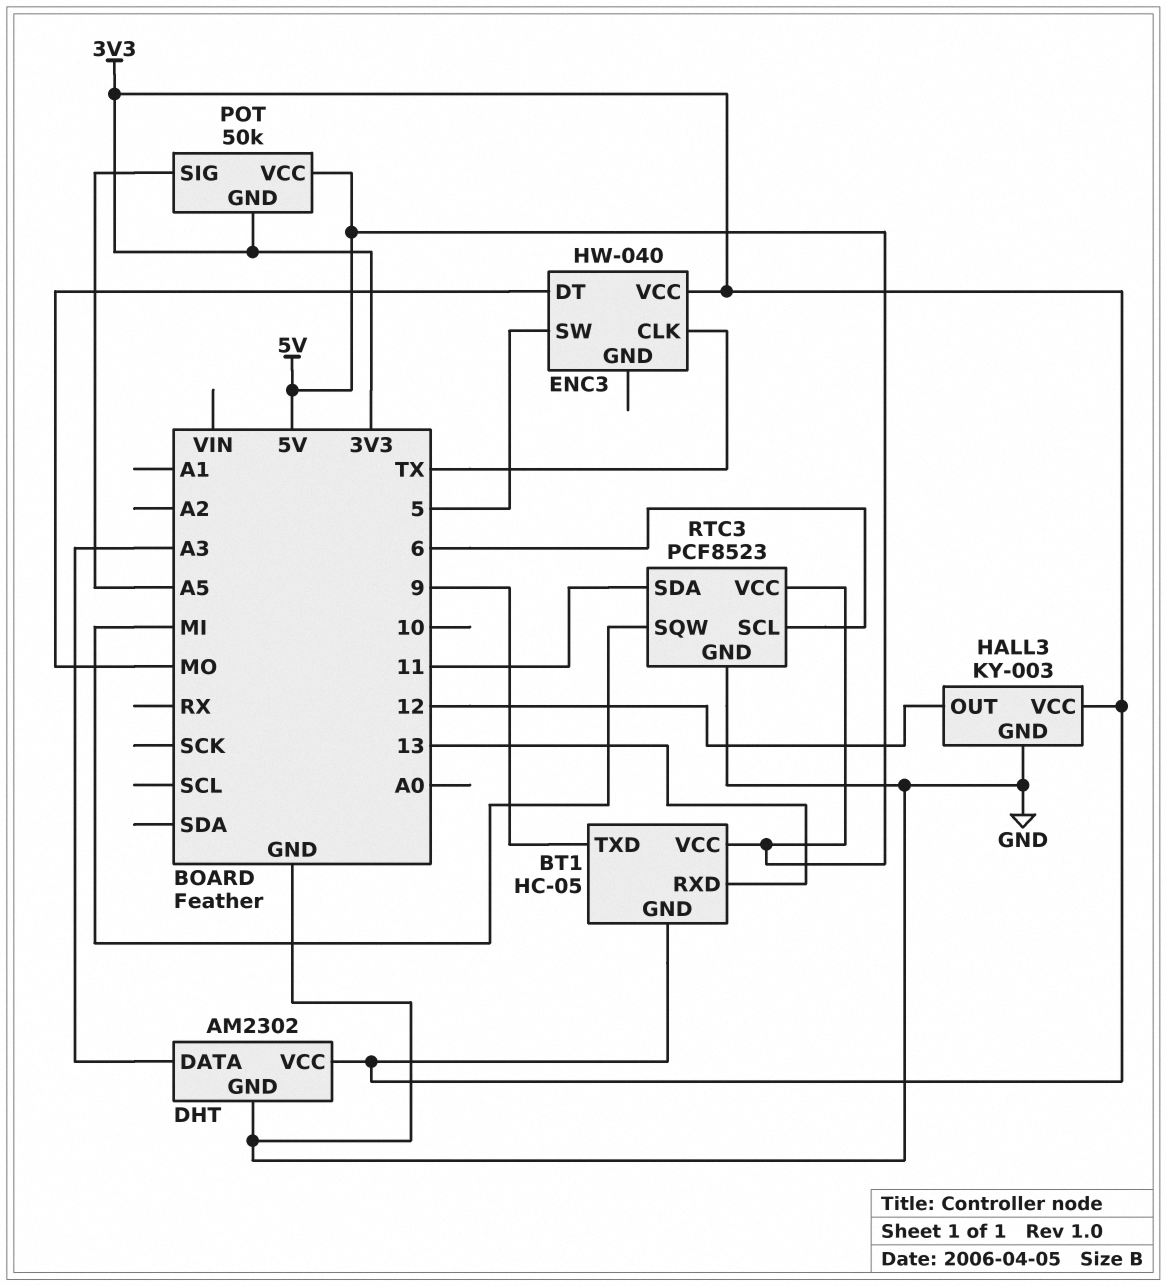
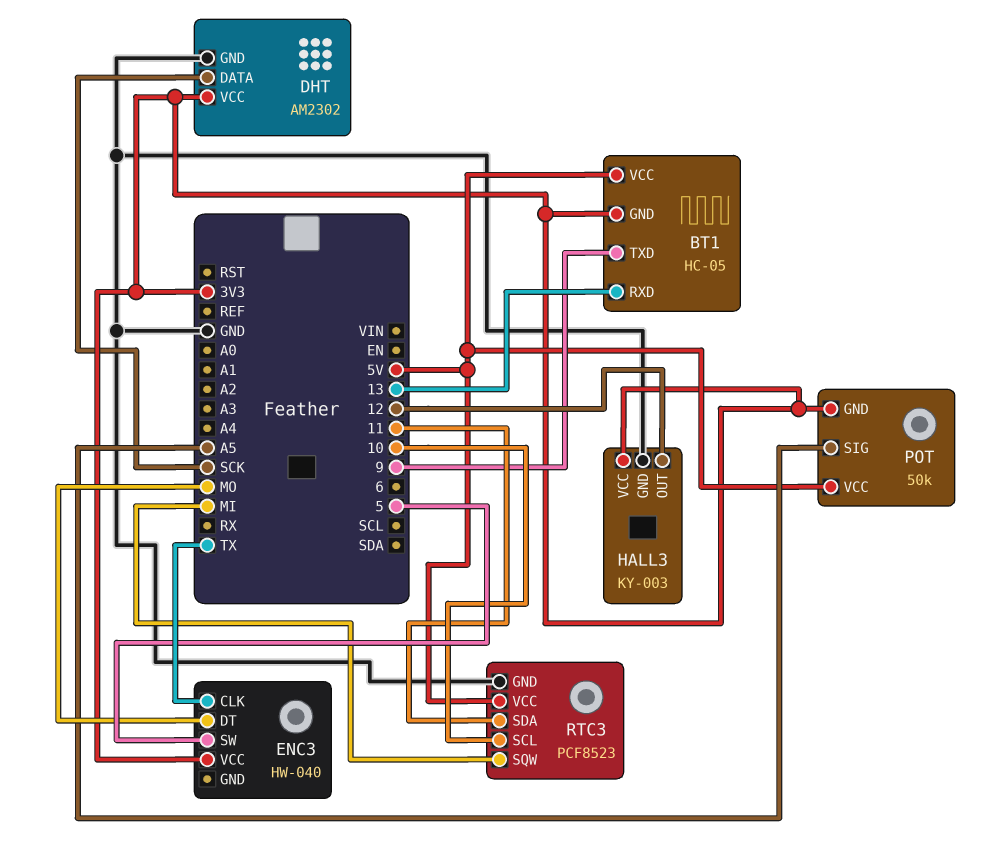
DHT pin DATA: A3 -> SCK
RTC3 pin SCL: 6 -> 10

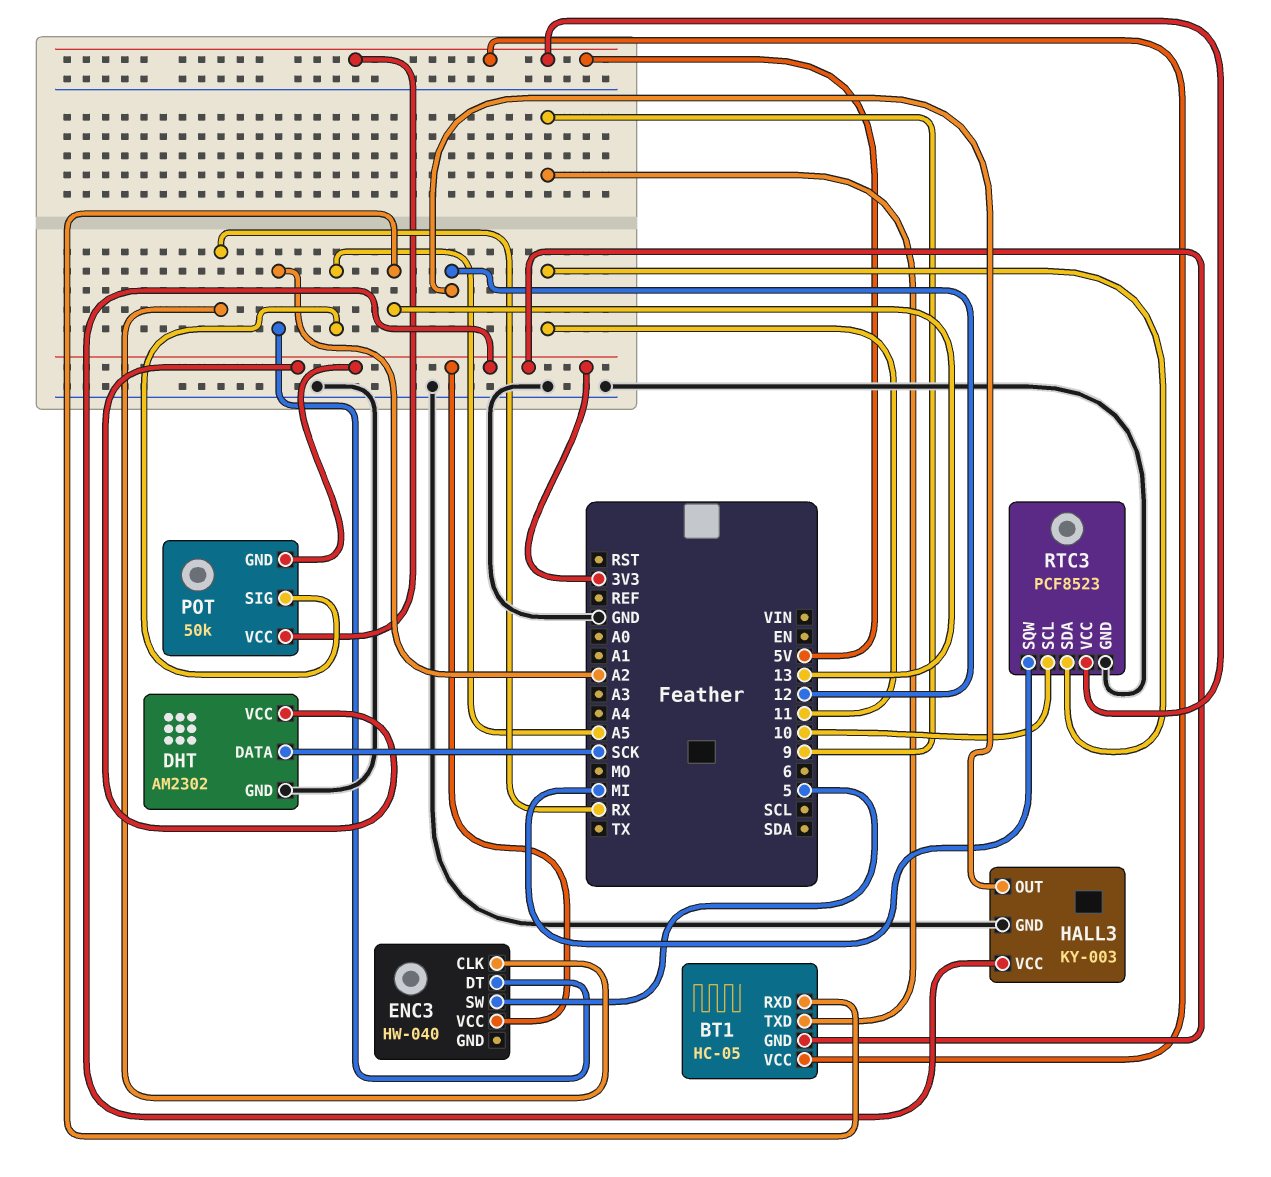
ENC3 pin CLK: TX -> RX
ENC3 pin DT: MO -> A2

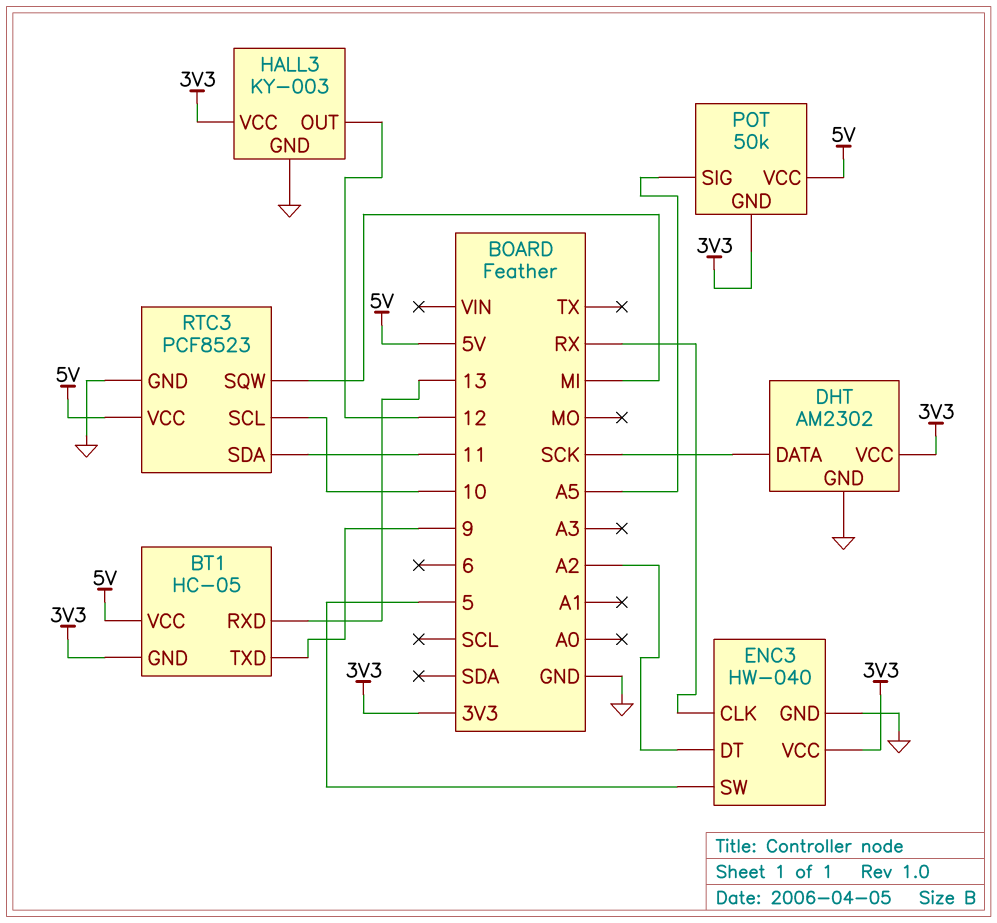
ENC3 pin GND: none -> GND

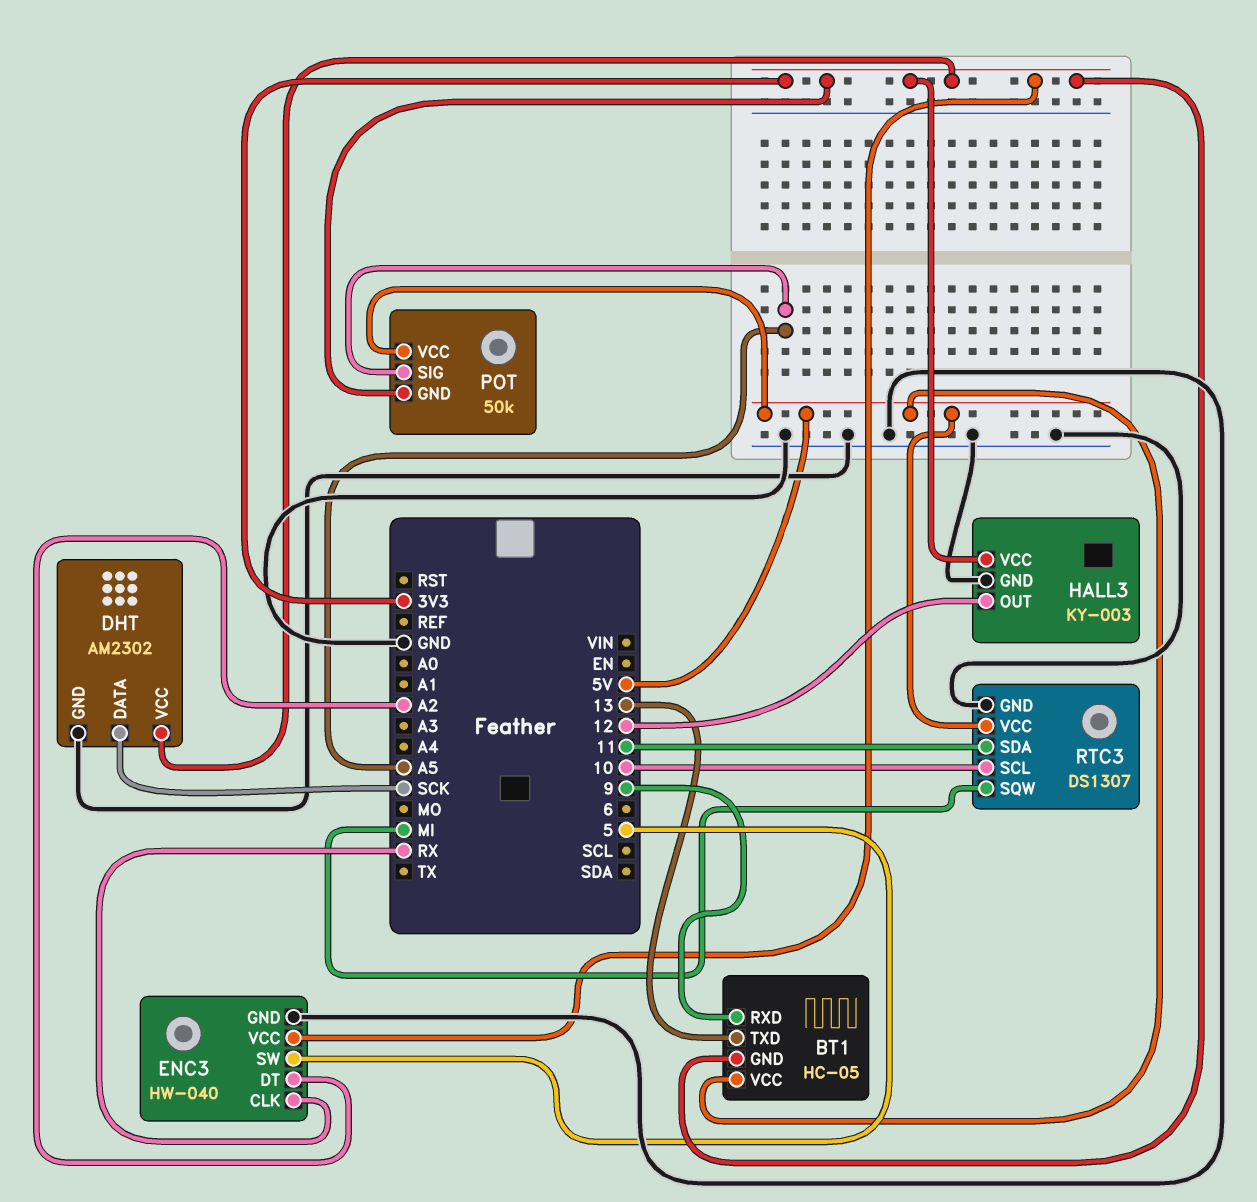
BT1 pin RXD: 13 -> 9
BT1 pin TXD: 9 -> 13
RTC3: PCF8523 -> DS1307

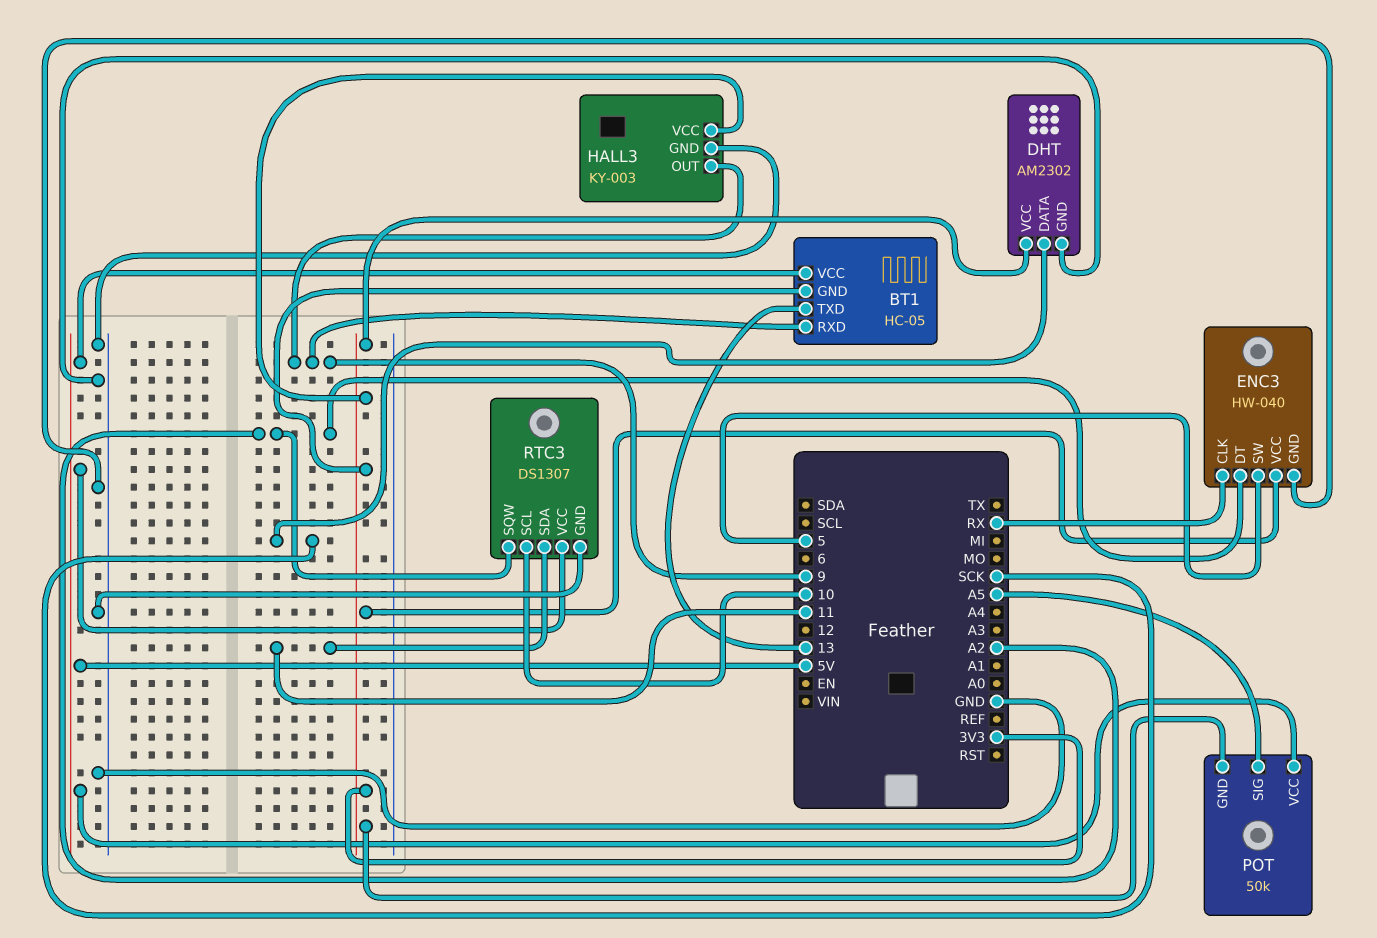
HALL3 pin OUT: 12 -> 9
RTC3 pin SQW: MI -> A2

